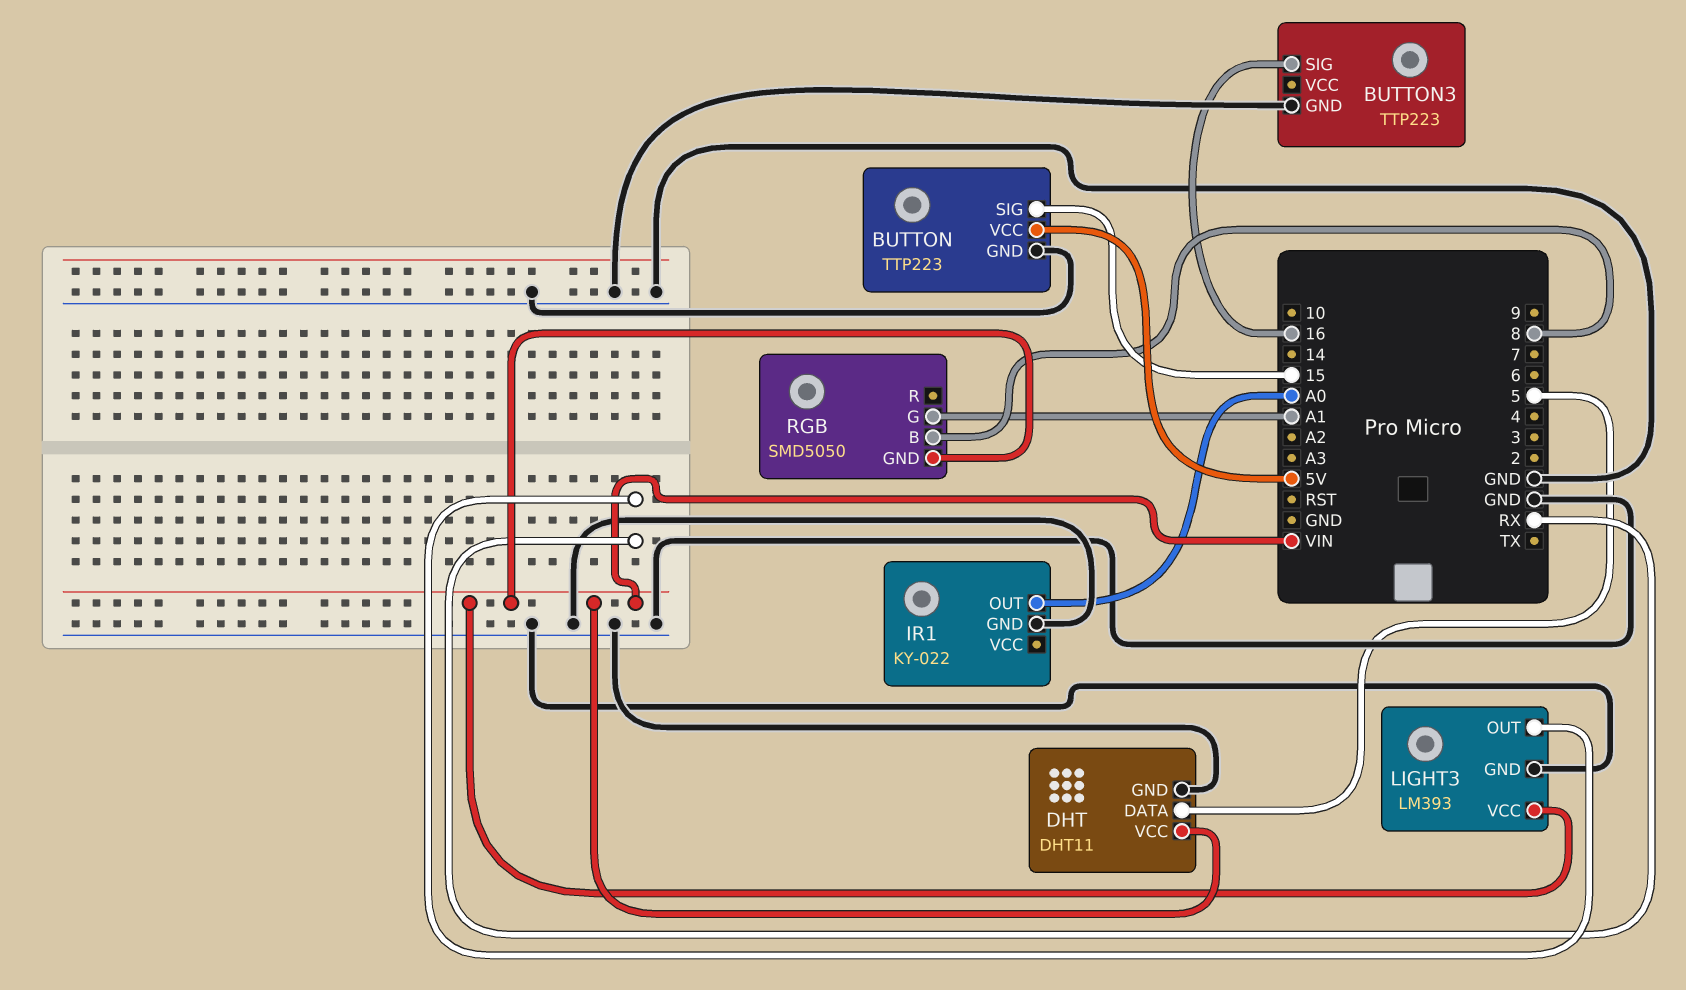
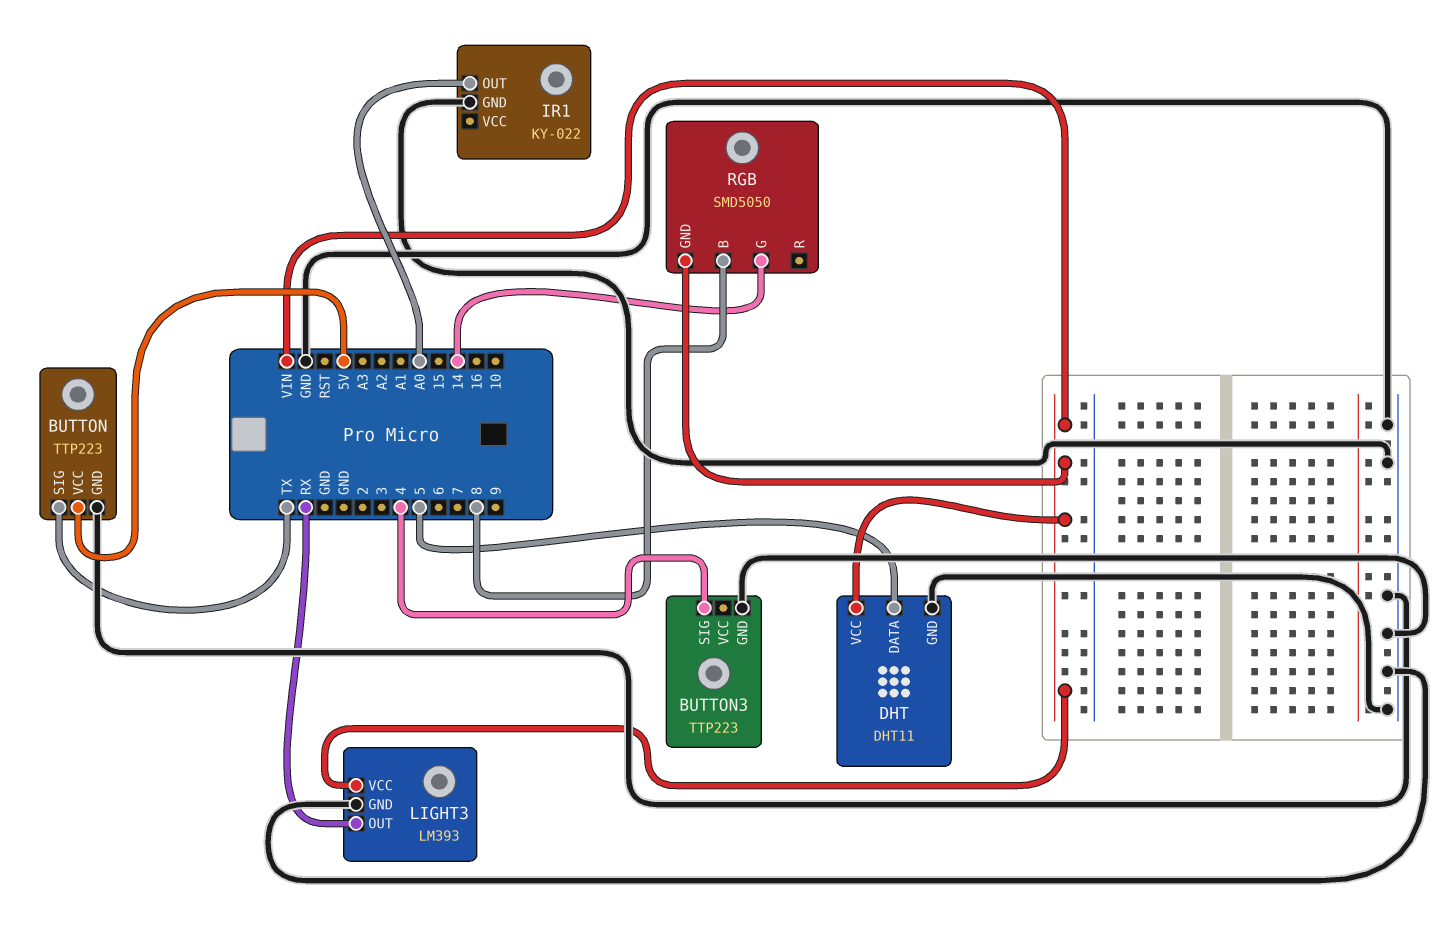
BUTTON pin SIG: 15 -> TX
BUTTON3 pin SIG: 16 -> 4
RGB pin G: A1 -> 14

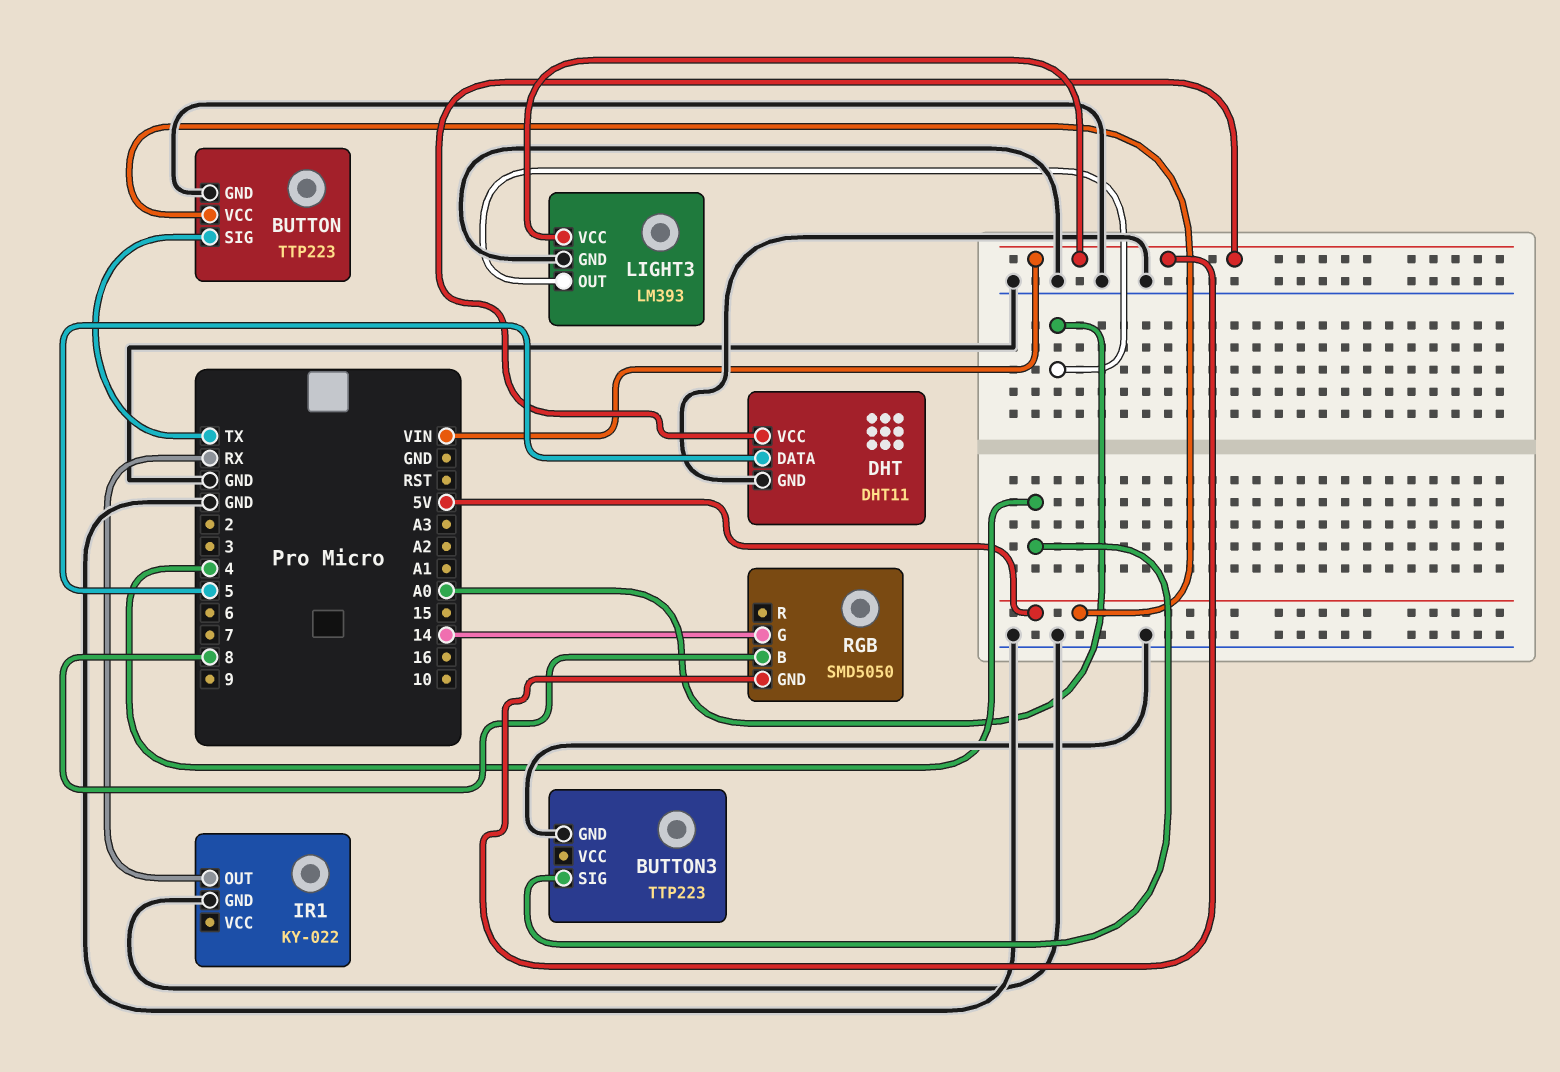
IR1 pin OUT: A0 -> RX
LIGHT3 pin OUT: RX -> A0

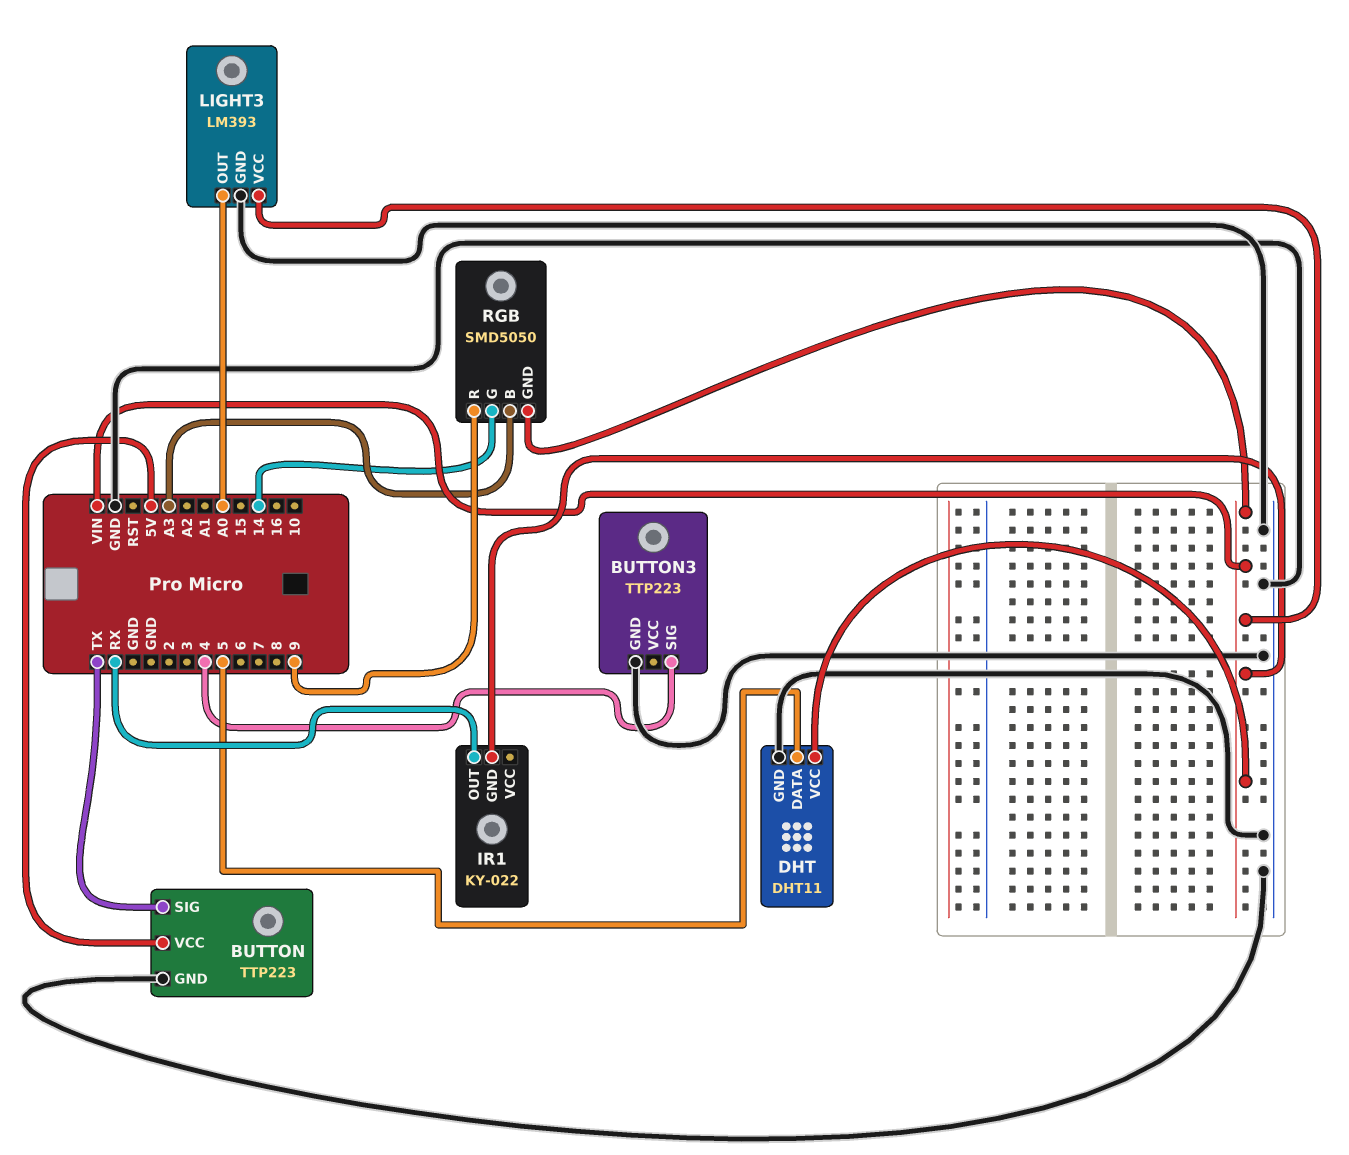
IR1 pin GND: GND -> VIN
RGB pin B: 8 -> A3
RGB pin R: none -> 9

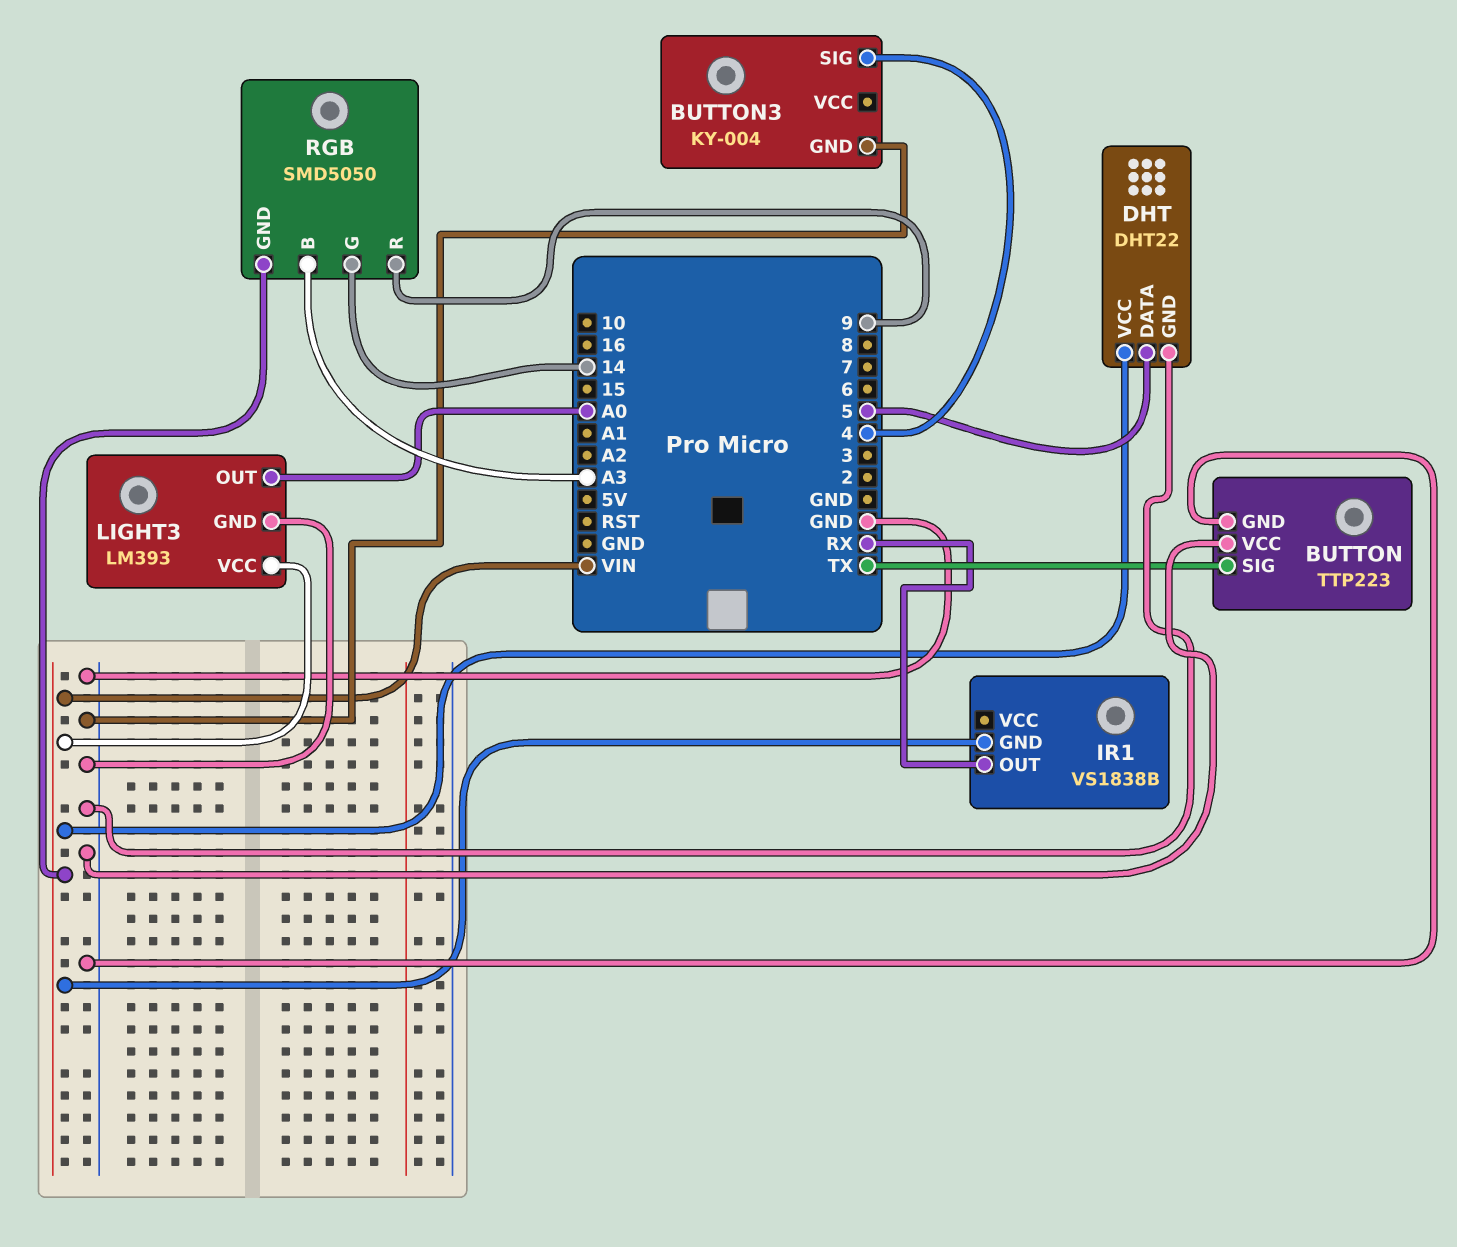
BUTTON pin VCC: 5V -> GND
BUTTON3: TTP223 -> KY-004
DHT: DHT11 -> DHT22
IR1: KY-022 -> VS1838B

